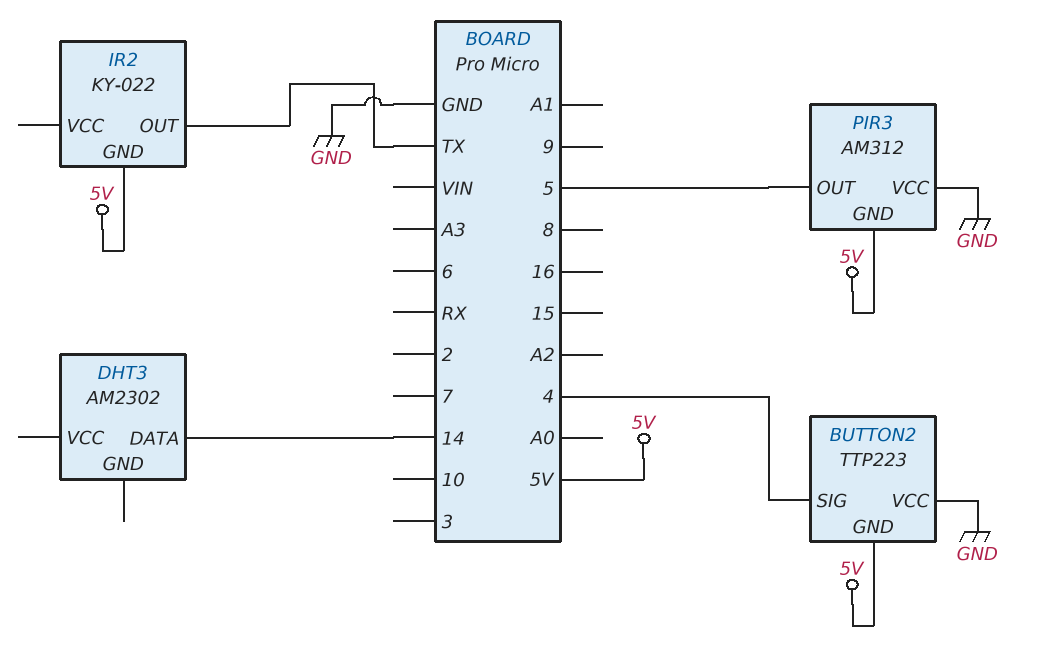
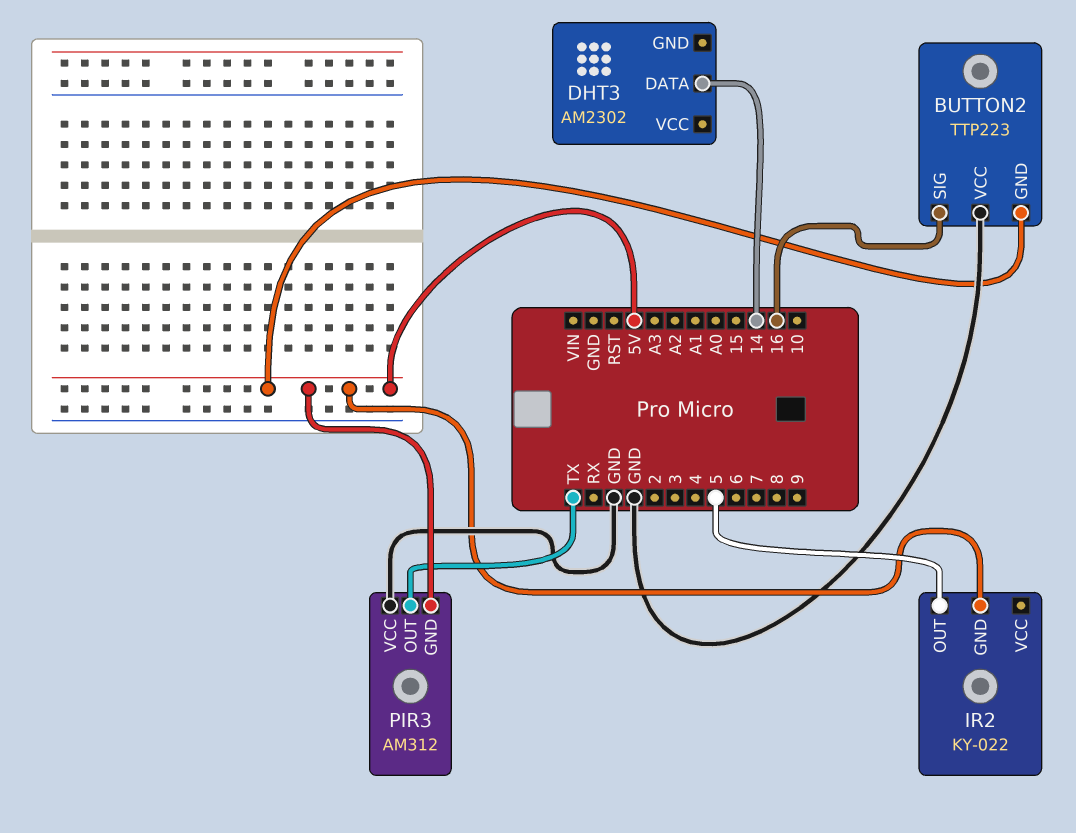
BUTTON2 pin SIG: 4 -> 16
IR2 pin OUT: TX -> 5
PIR3 pin OUT: 5 -> TX

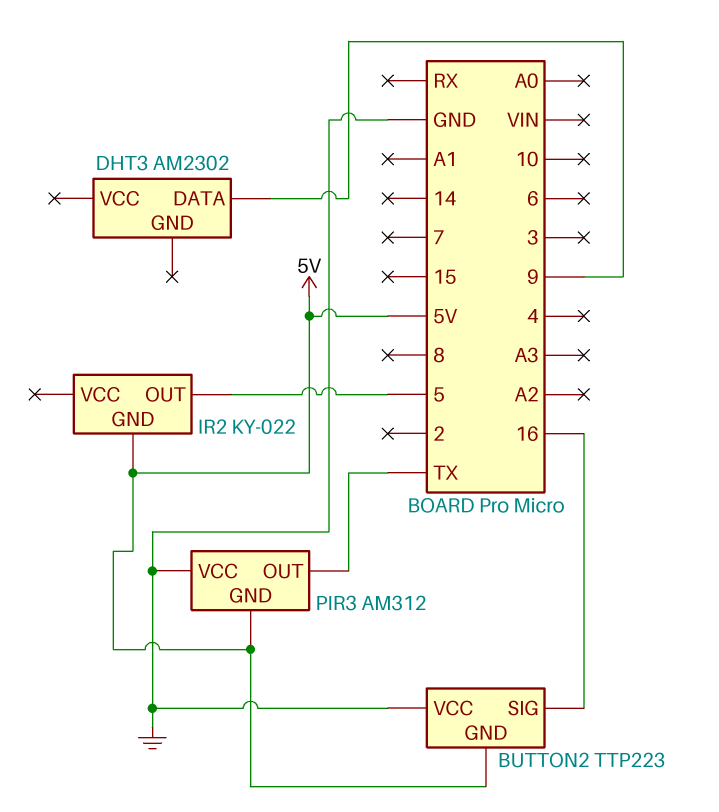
DHT3 pin DATA: 14 -> 9

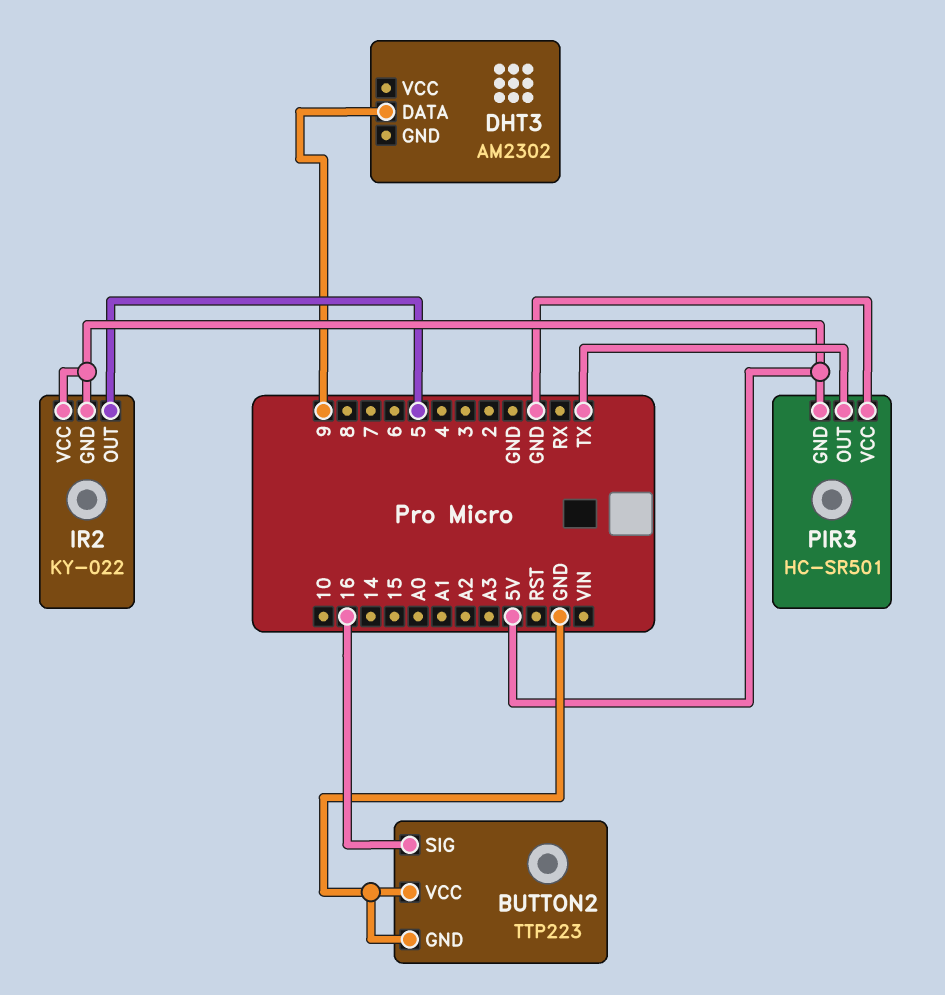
BUTTON2 pin GND: 5V -> GND
IR2 pin VCC: none -> 5V
PIR3: AM312 -> HC-SR501

